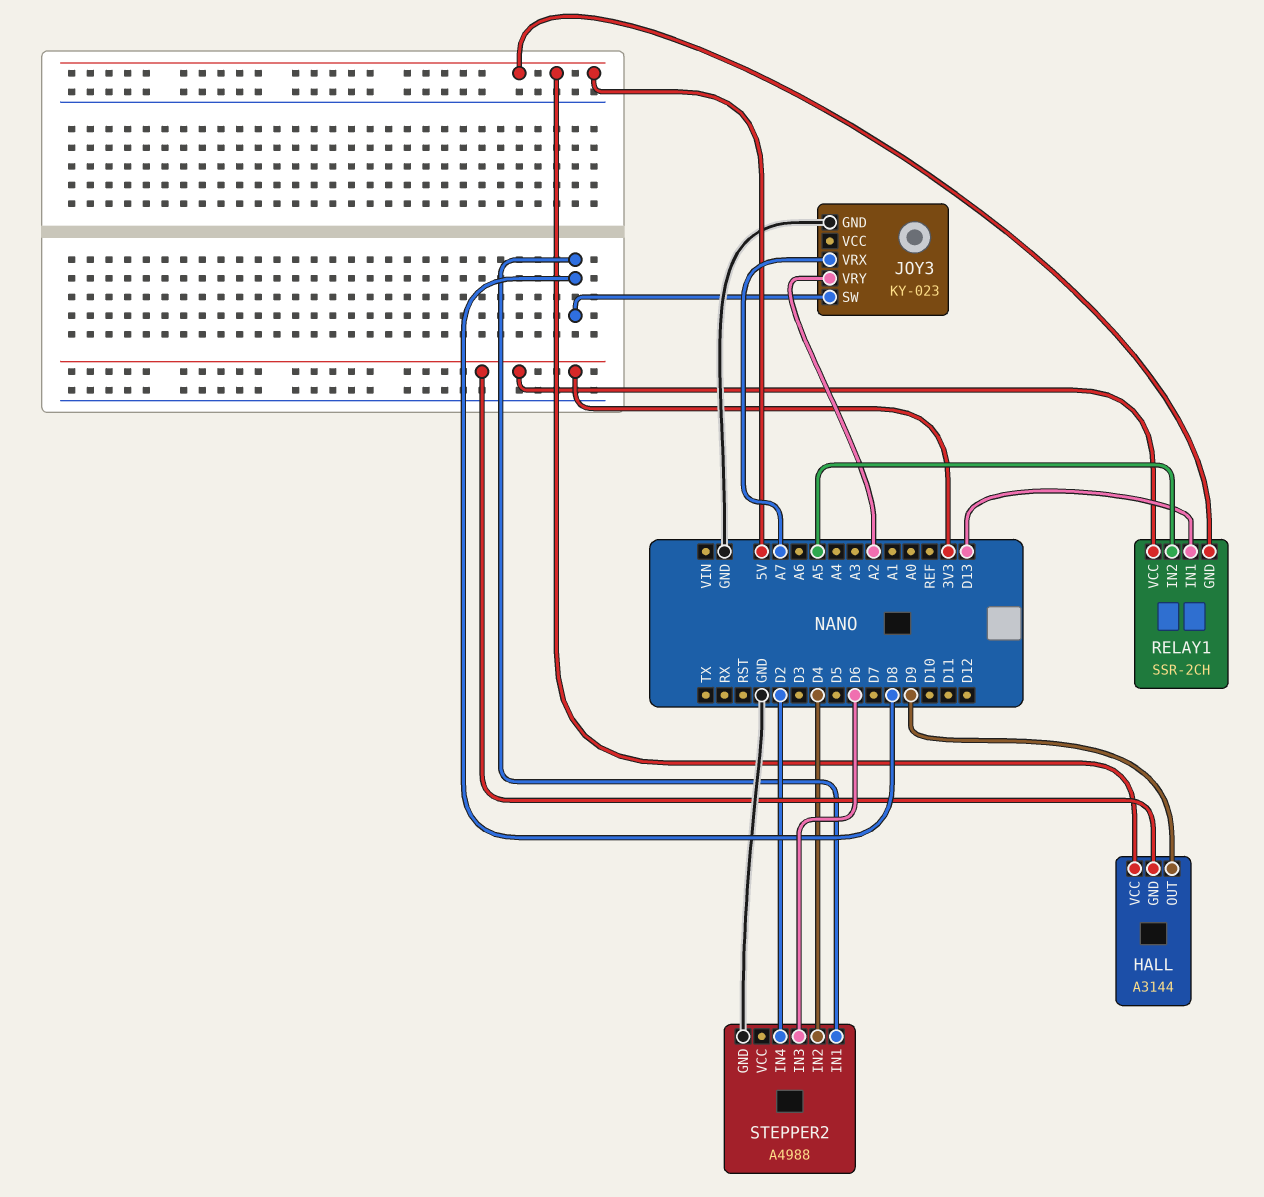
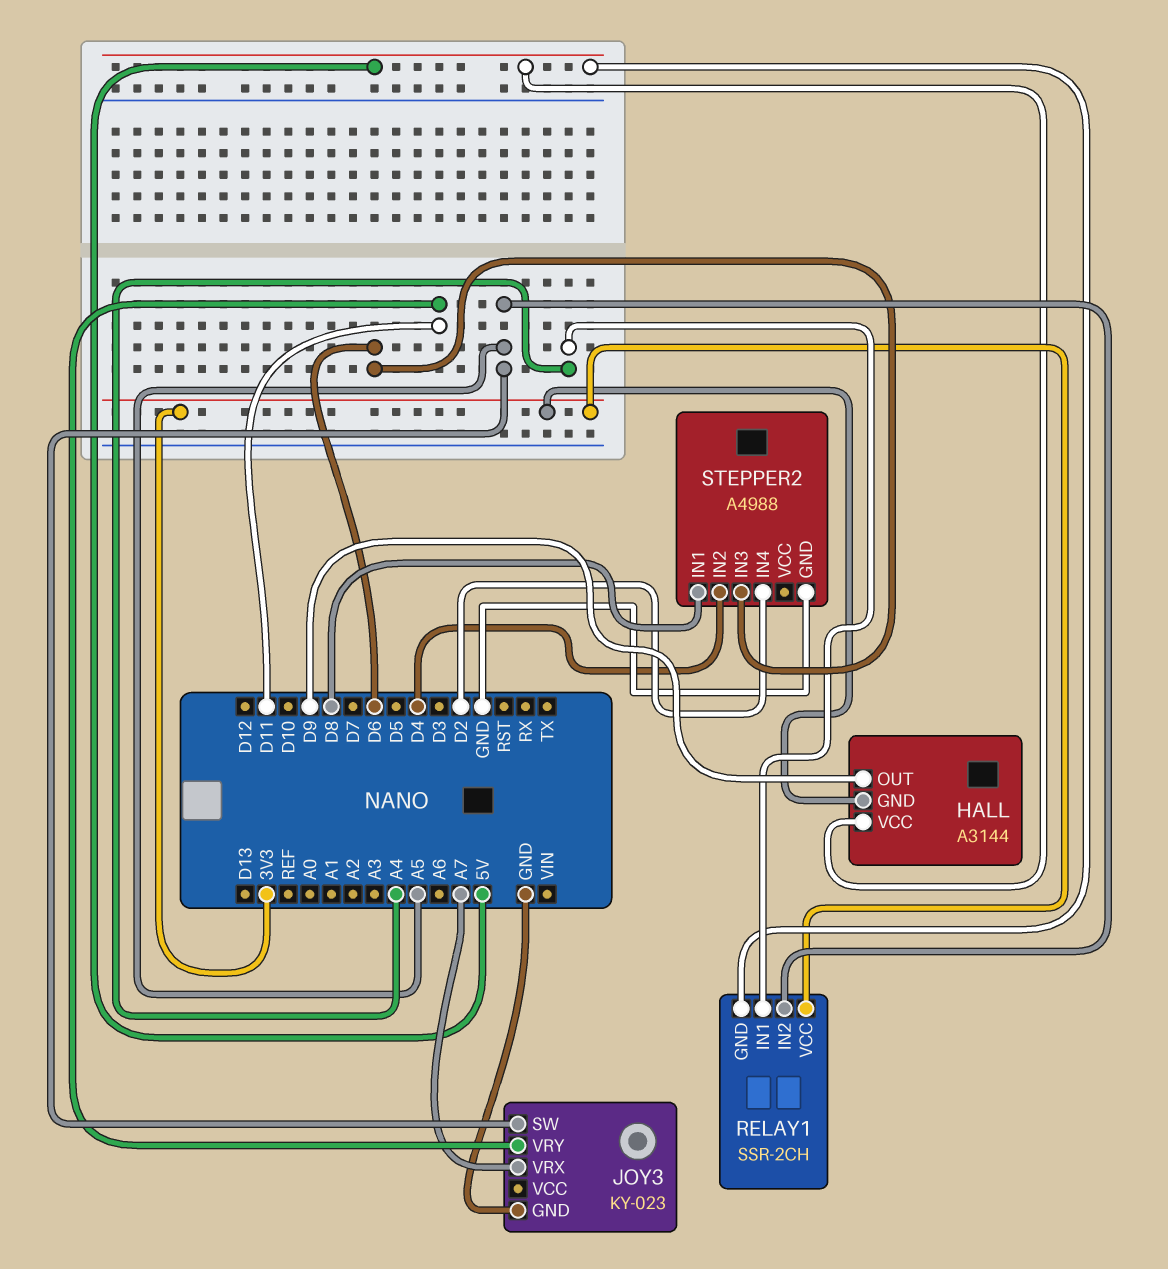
JOY3 pin SW: D8 -> A5
JOY3 pin VRY: A2 -> D11
RELAY1 pin IN1: D13 -> A4

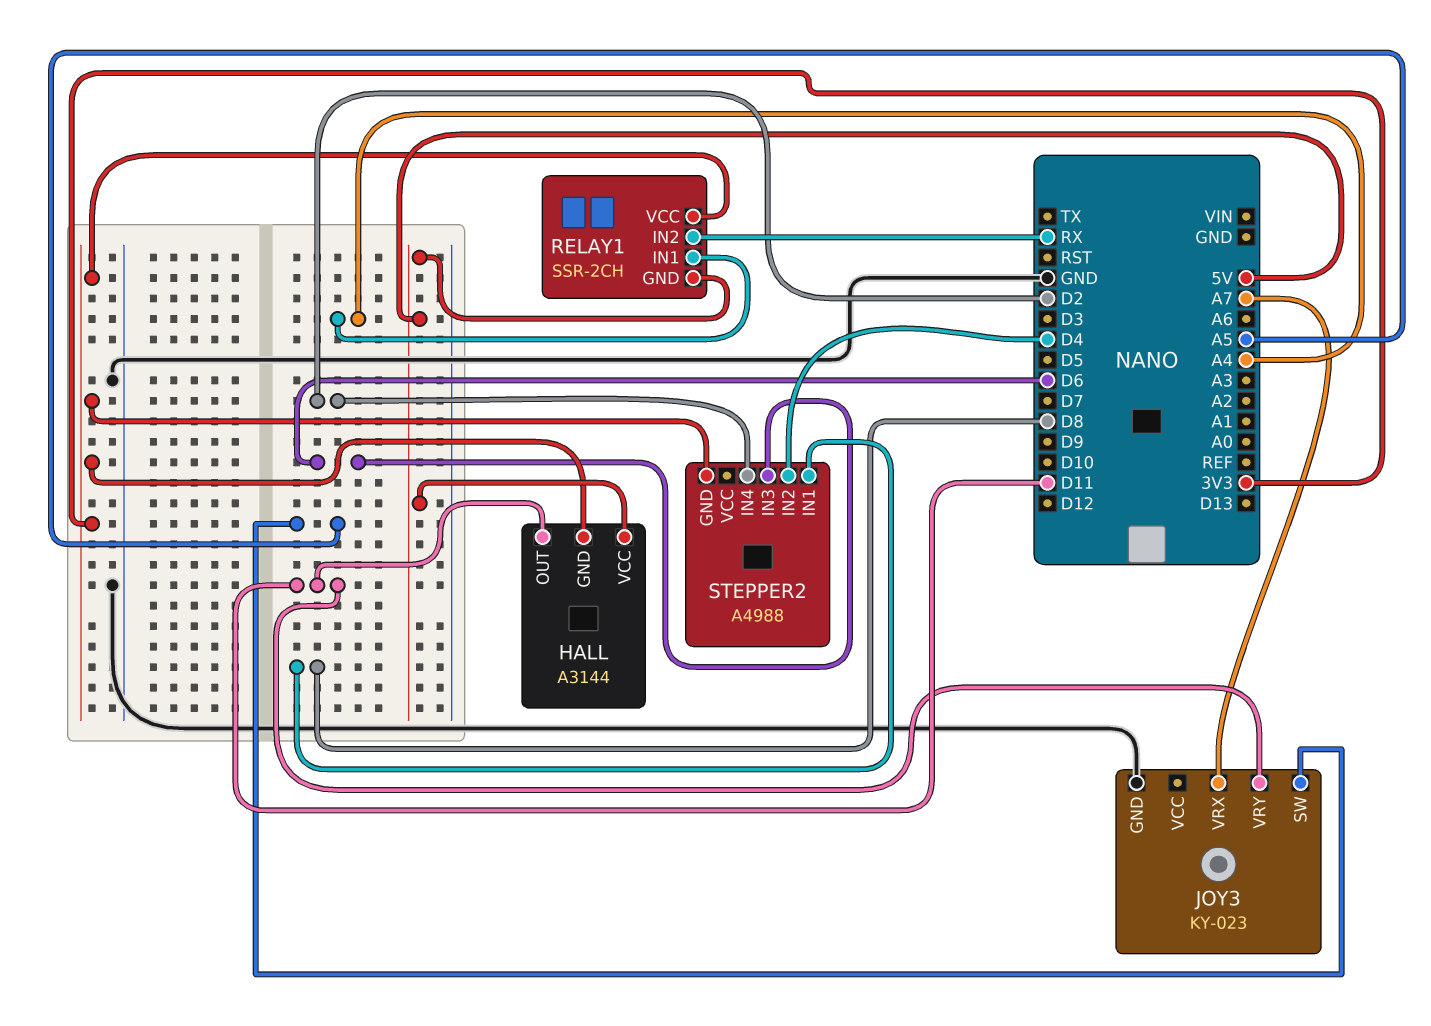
HALL pin OUT: D9 -> D11
RELAY1 pin IN2: A5 -> RX
STEPPER2 pin GND: GND -> 3V3

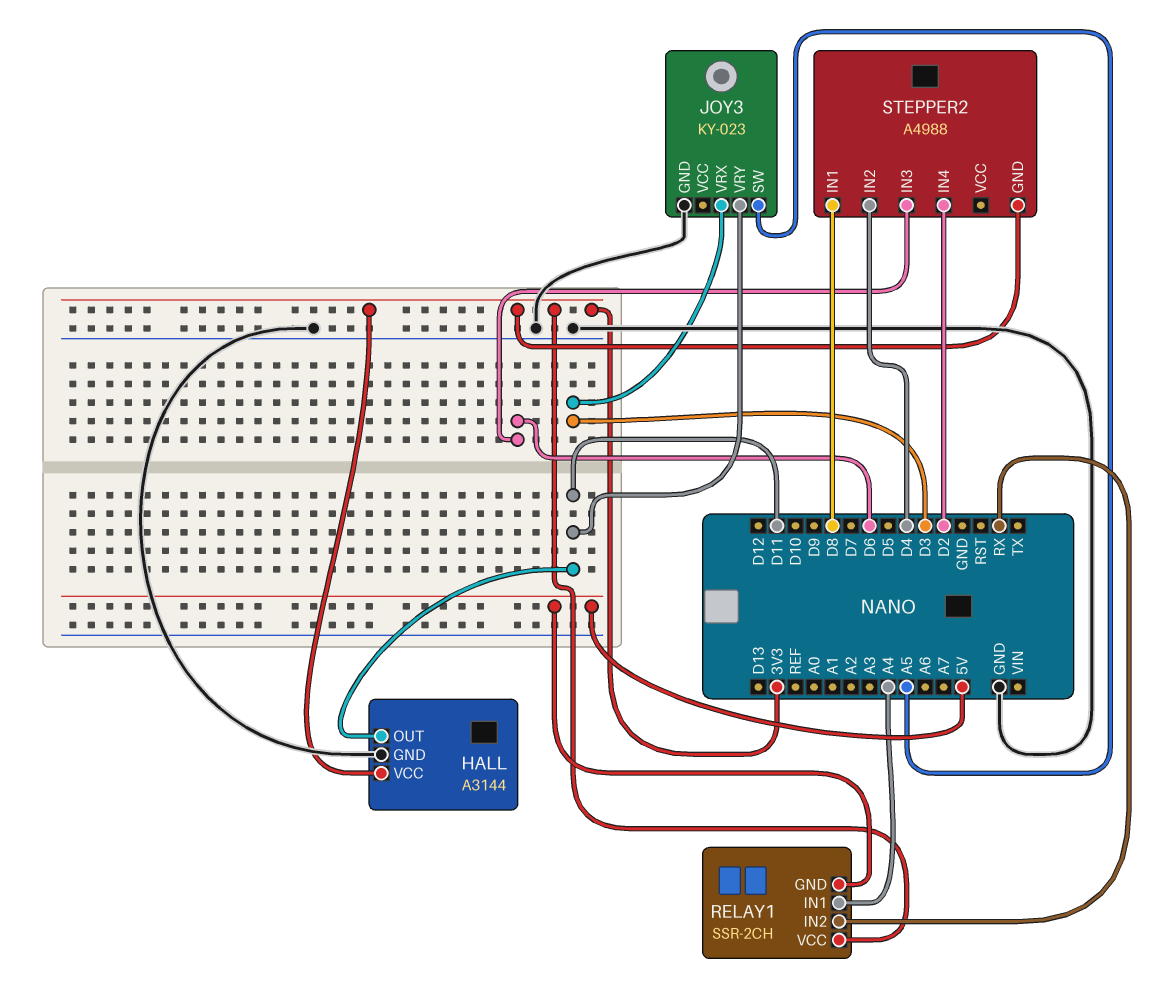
HALL pin GND: 3V3 -> GND
HALL pin VCC: 5V -> 3V3
JOY3 pin VRX: A7 -> D3

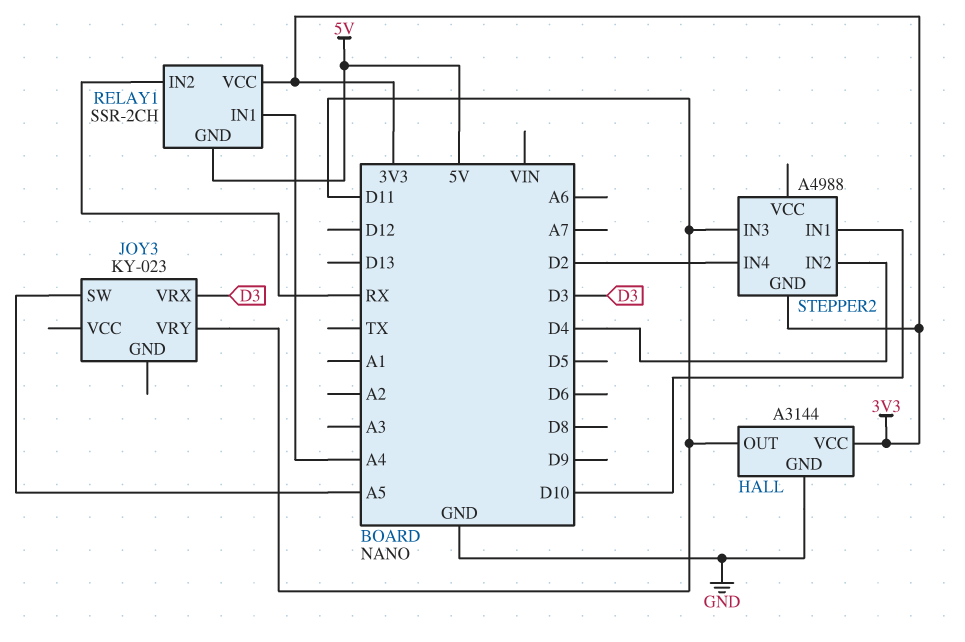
JOY3 pin GND: GND -> none
STEPPER2 pin IN1: D8 -> D10
STEPPER2 pin IN3: D6 -> D11

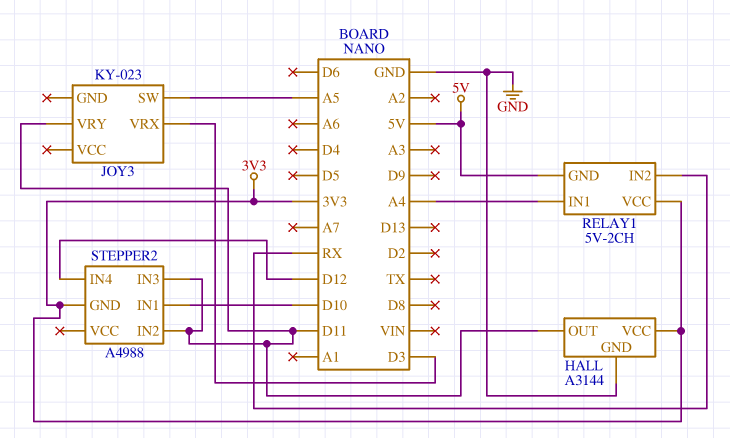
RELAY1: SSR-2CH -> 5V-2CH
STEPPER2 pin IN2: D4 -> D11
STEPPER2 pin IN4: D2 -> D12

